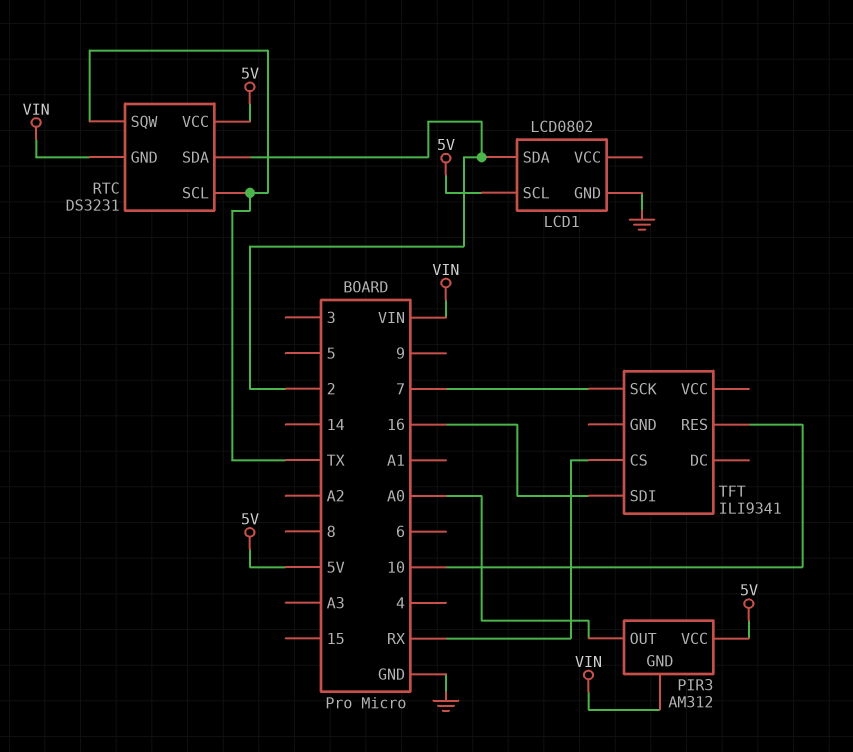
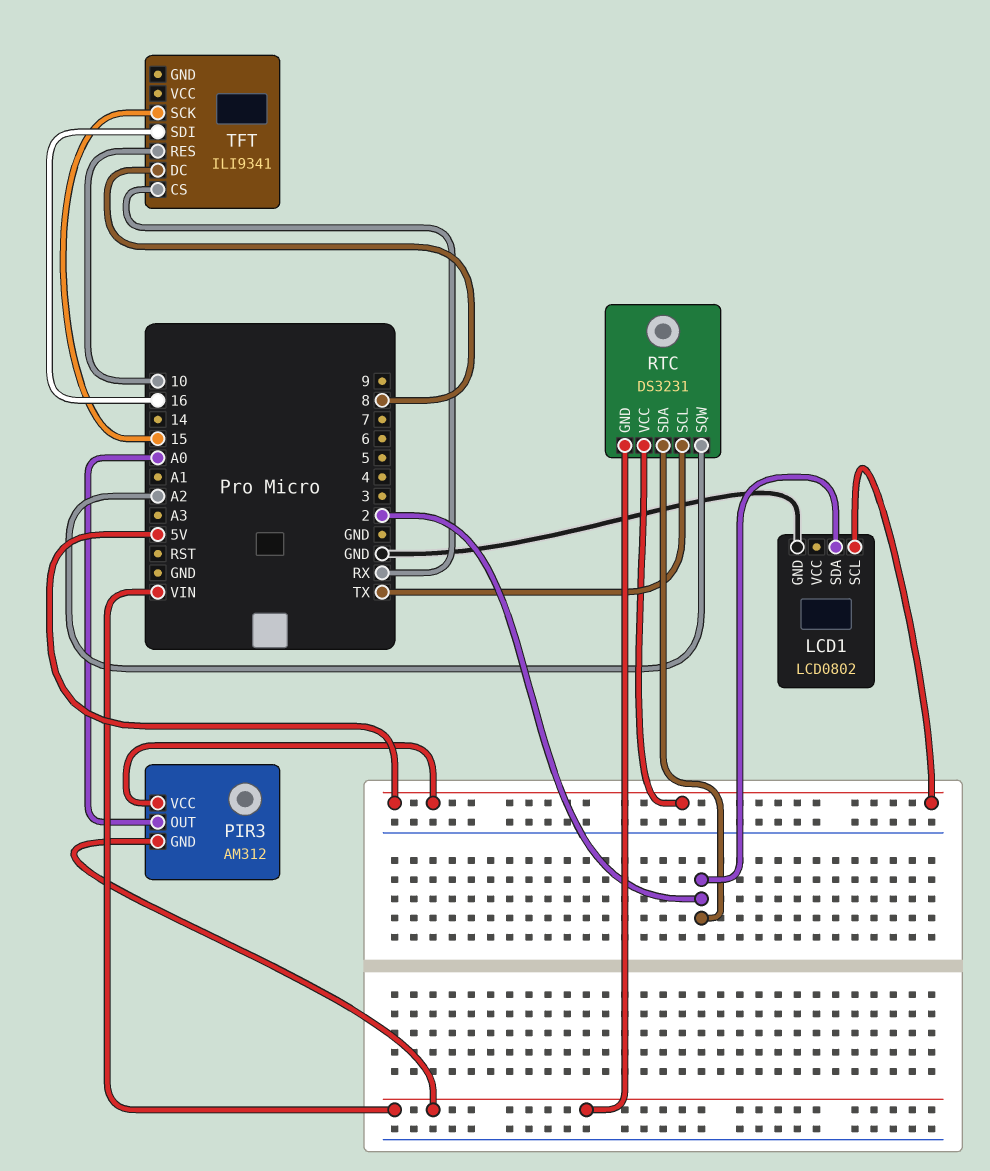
RTC pin SQW: TX -> A2
TFT pin DC: none -> 8
TFT pin SCK: 7 -> 15

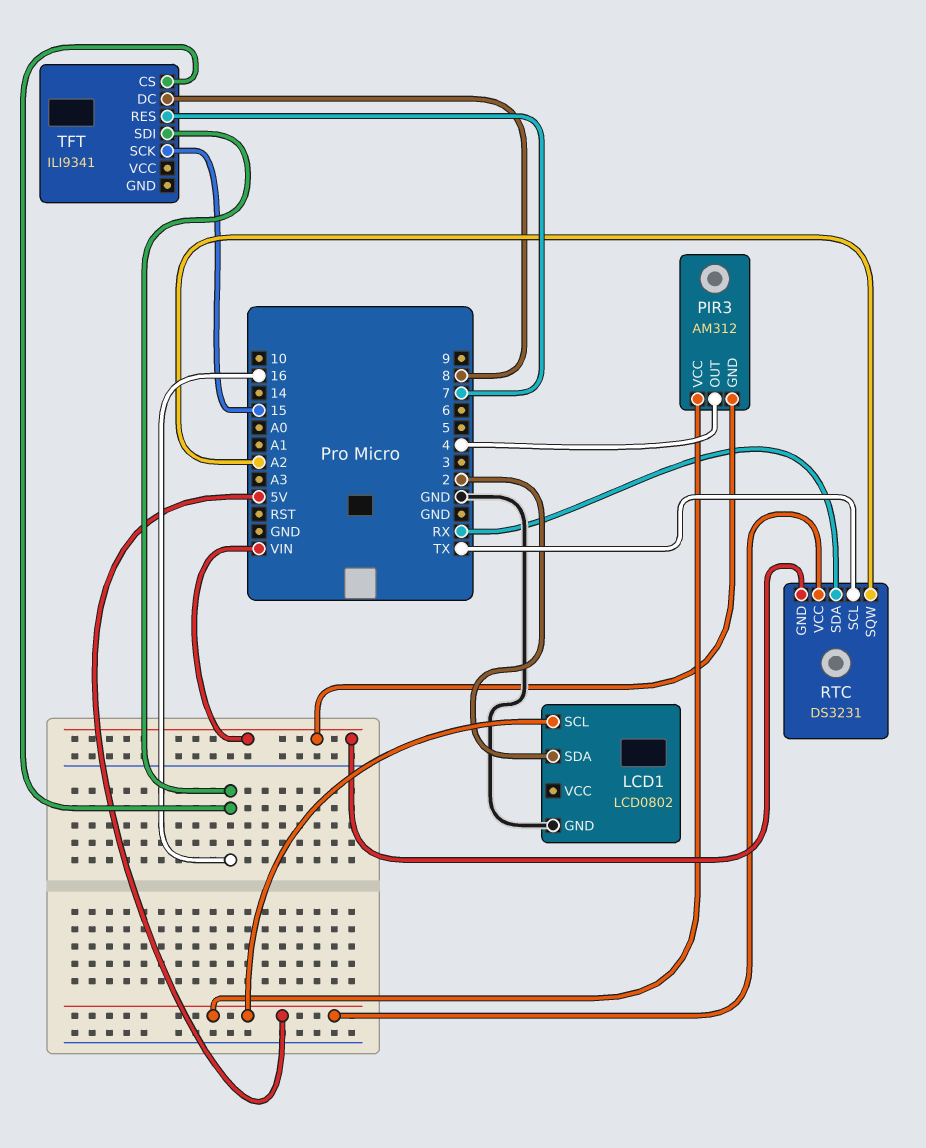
PIR3 pin OUT: A0 -> 4
RTC pin SDA: 2 -> RX
TFT pin CS: RX -> 16
TFT pin RES: 10 -> 7

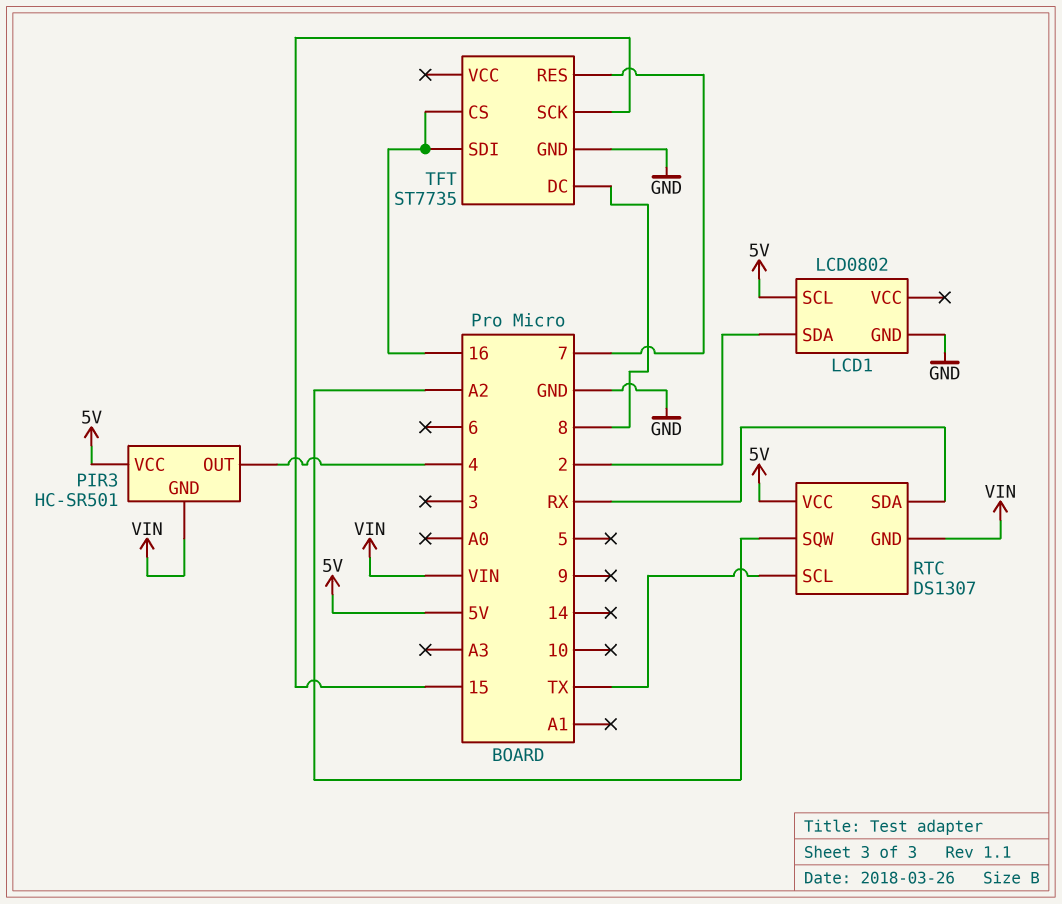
PIR3: AM312 -> HC-SR501
RTC: DS3231 -> DS1307
TFT: ILI9341 -> ST7735
TFT pin GND: none -> GND

